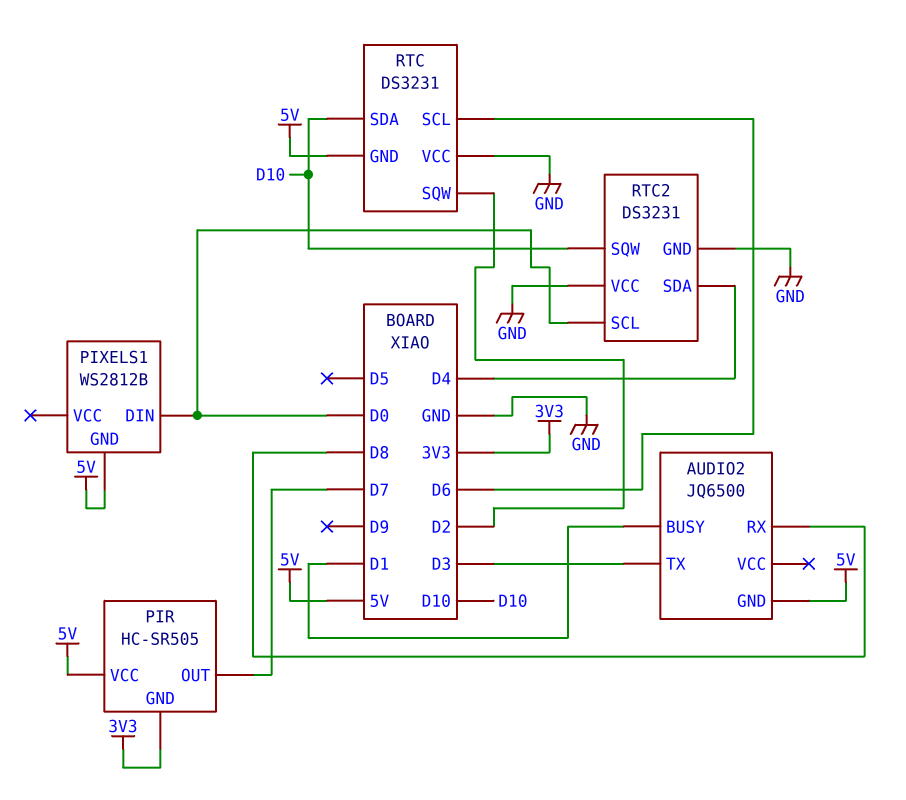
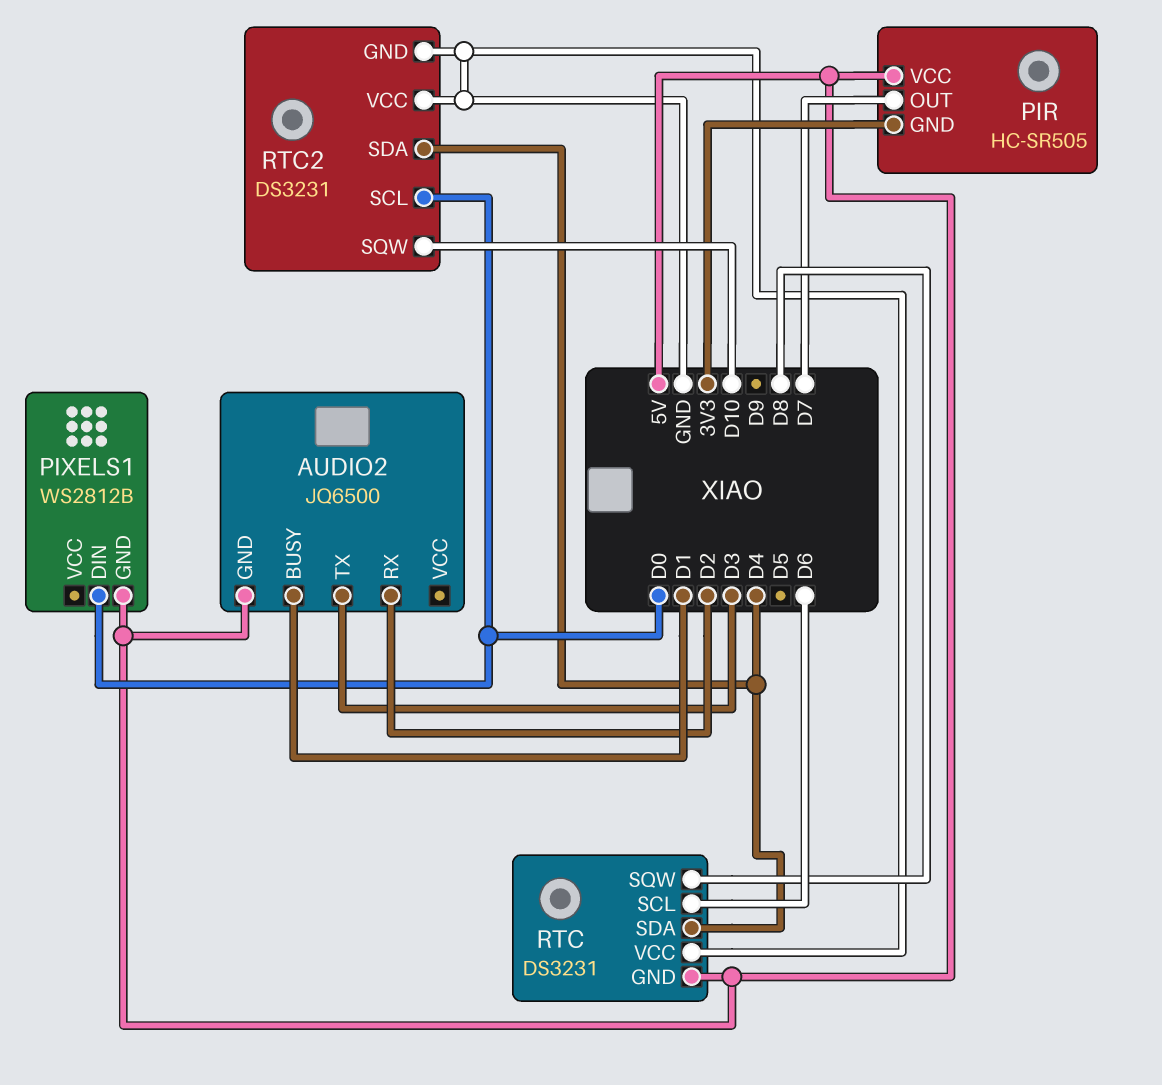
AUDIO2 pin RX: D8 -> D2
RTC pin SDA: D10 -> D4
RTC pin SQW: D2 -> D8

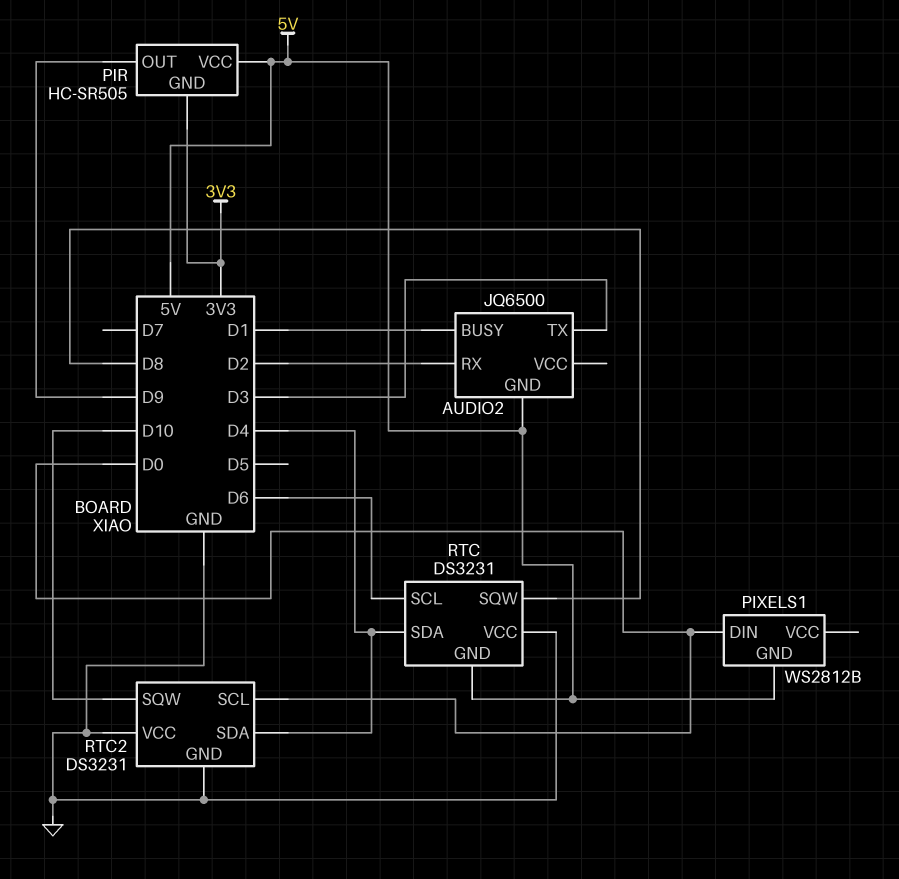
PIR pin OUT: D7 -> D9

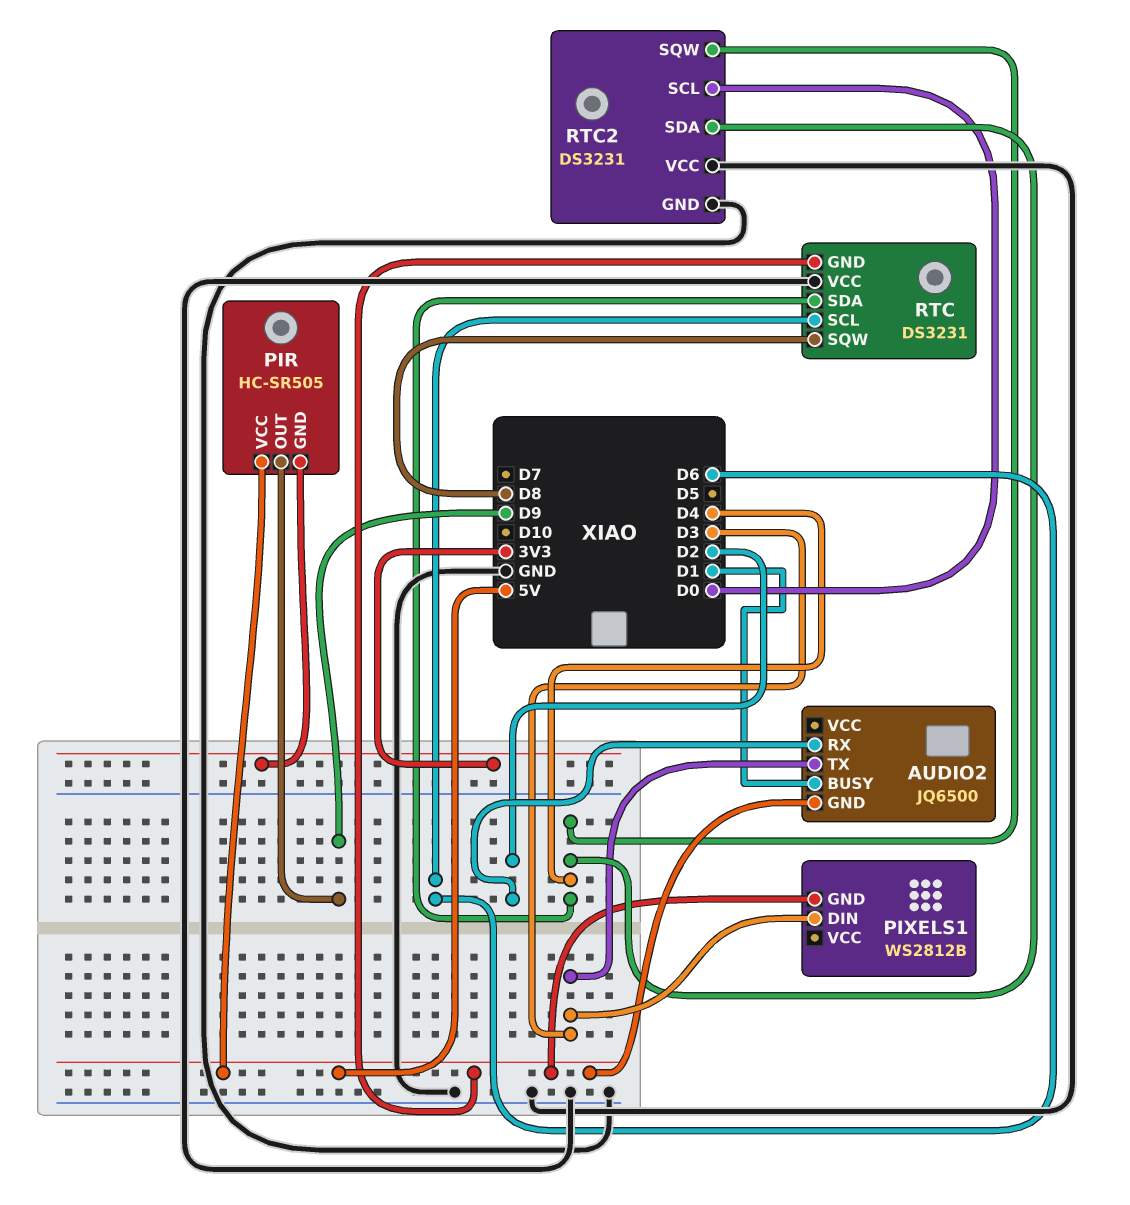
PIXELS1 pin DIN: D0 -> D3
RTC2 pin SQW: D10 -> D4

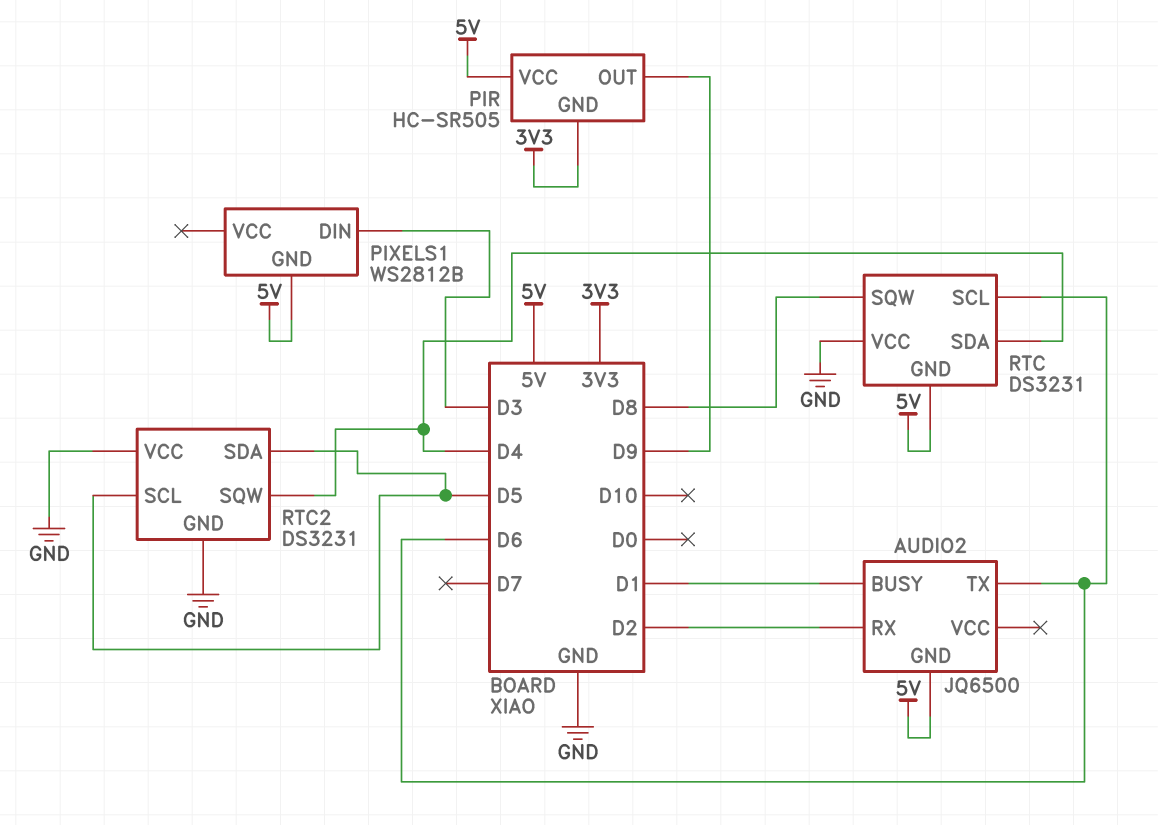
AUDIO2 pin TX: D3 -> D6
RTC2 pin SCL: D0 -> D5
RTC2 pin SDA: D4 -> D5

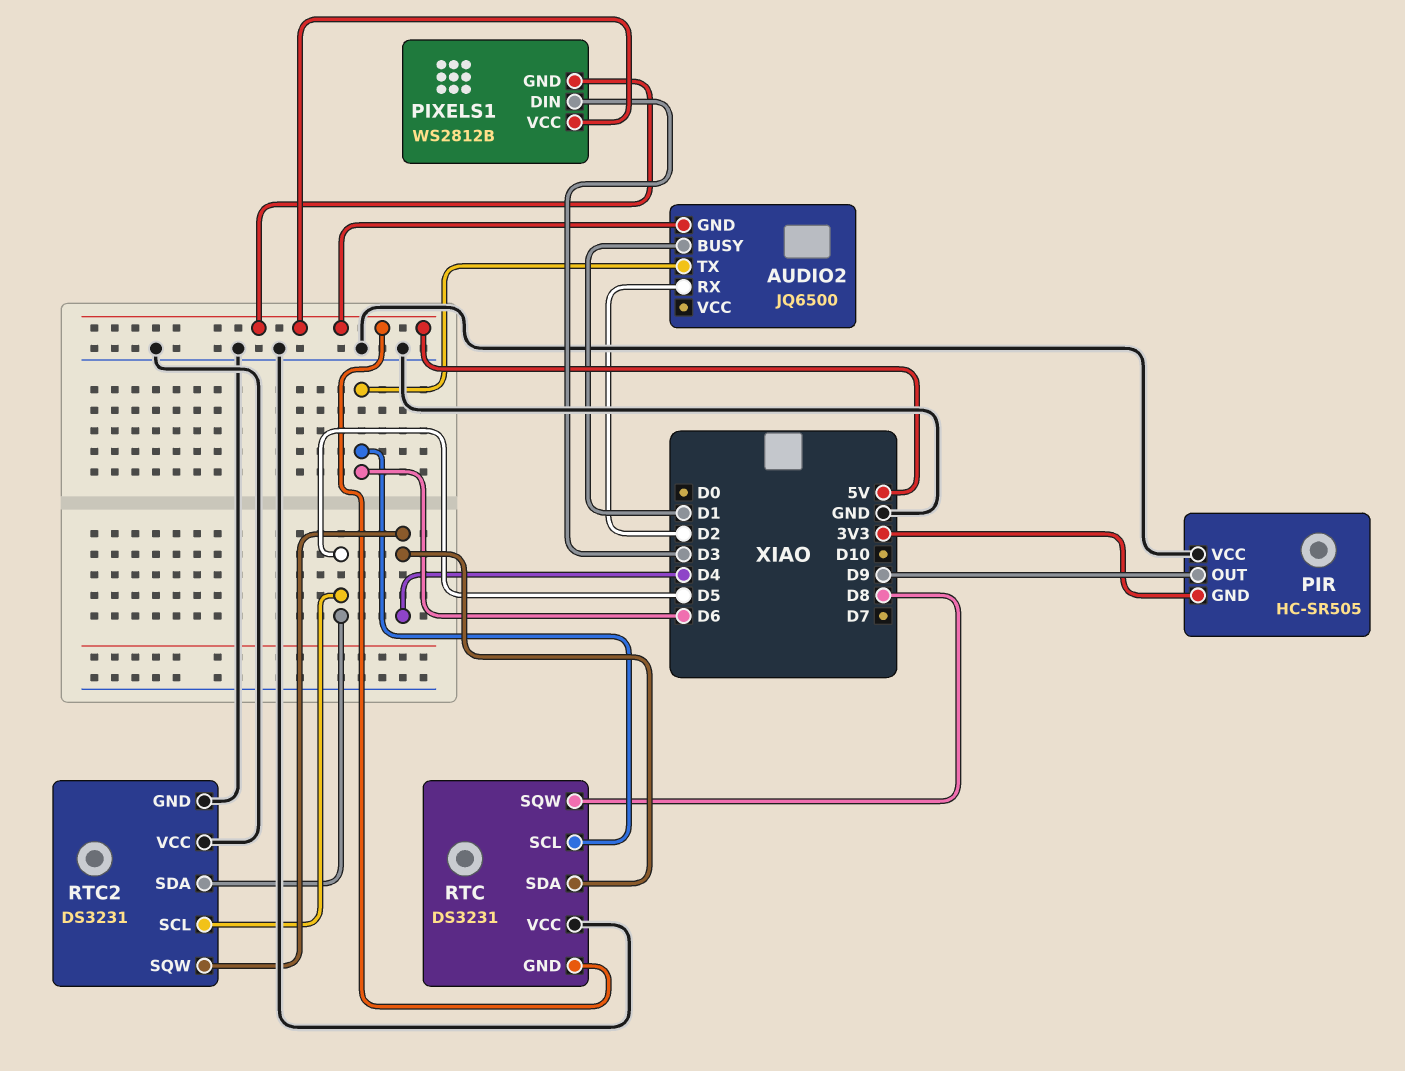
PIR pin VCC: 5V -> GND
PIXELS1 pin VCC: none -> 5V

